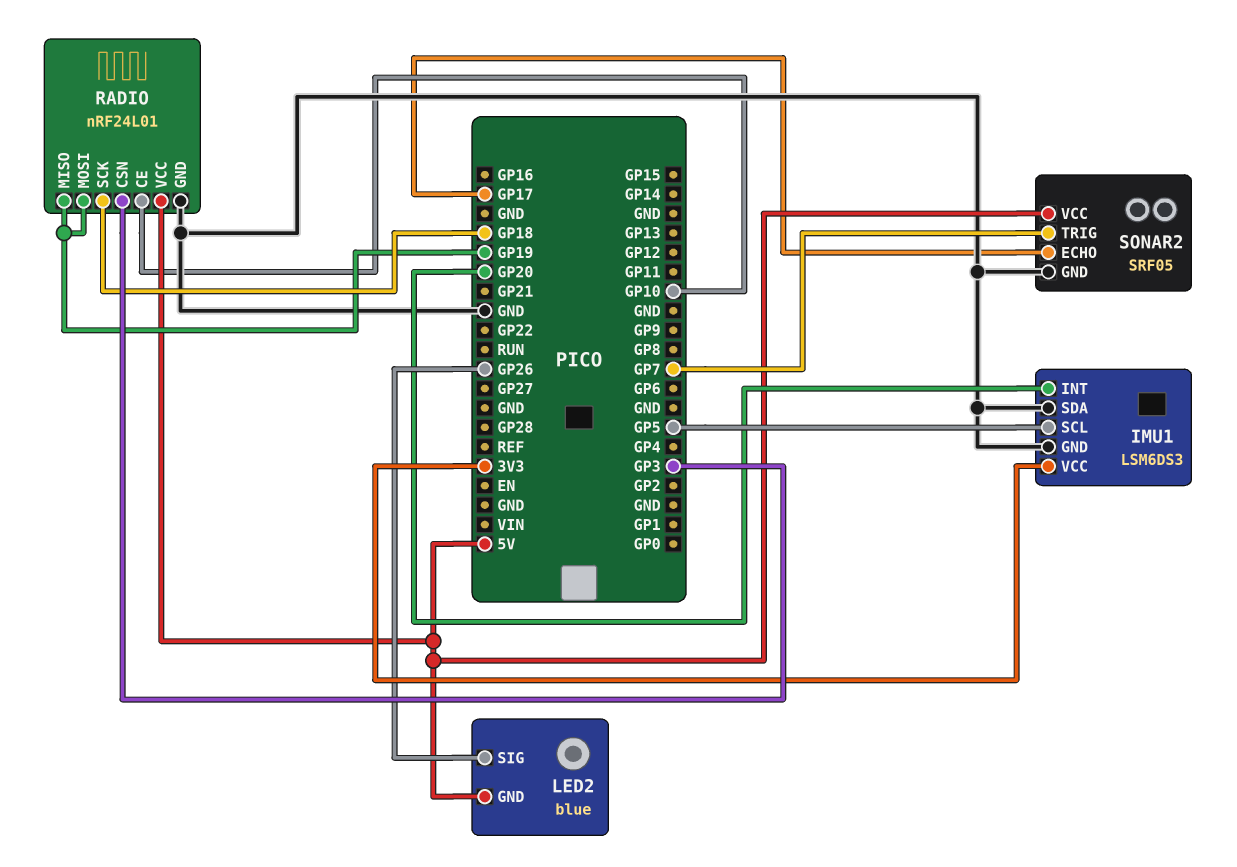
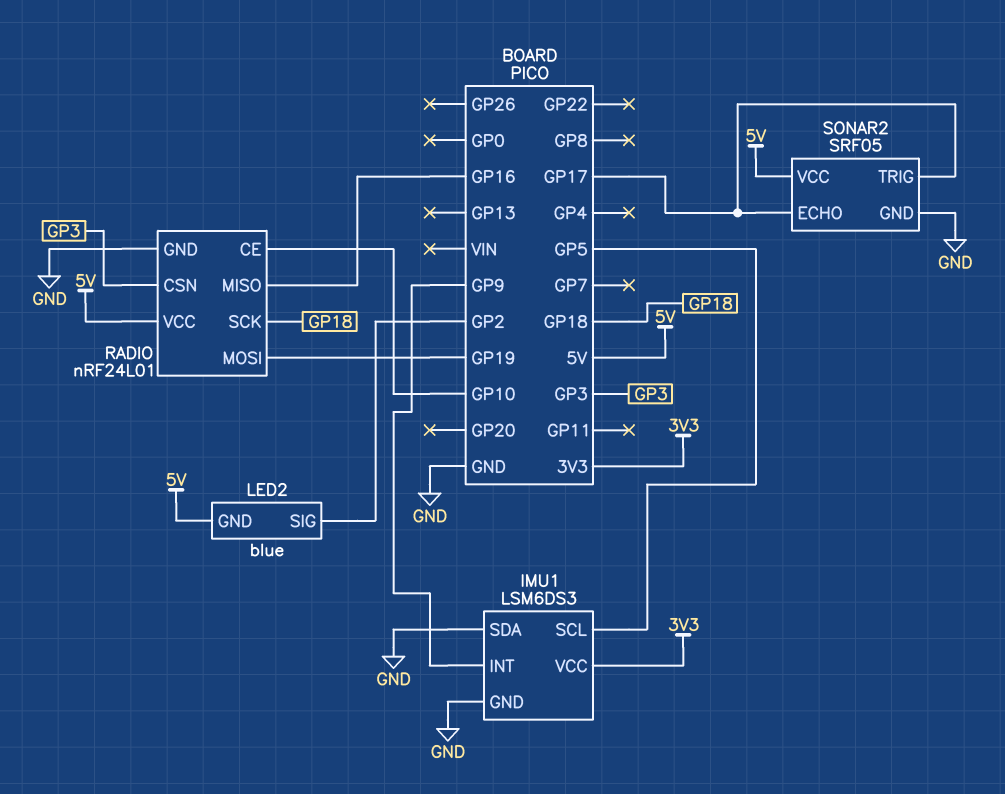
IMU1 pin INT: GP20 -> GP9
LED2 pin SIG: GP26 -> GP2
RADIO pin MISO: GP19 -> GP16
SONAR2 pin TRIG: GP7 -> GP17

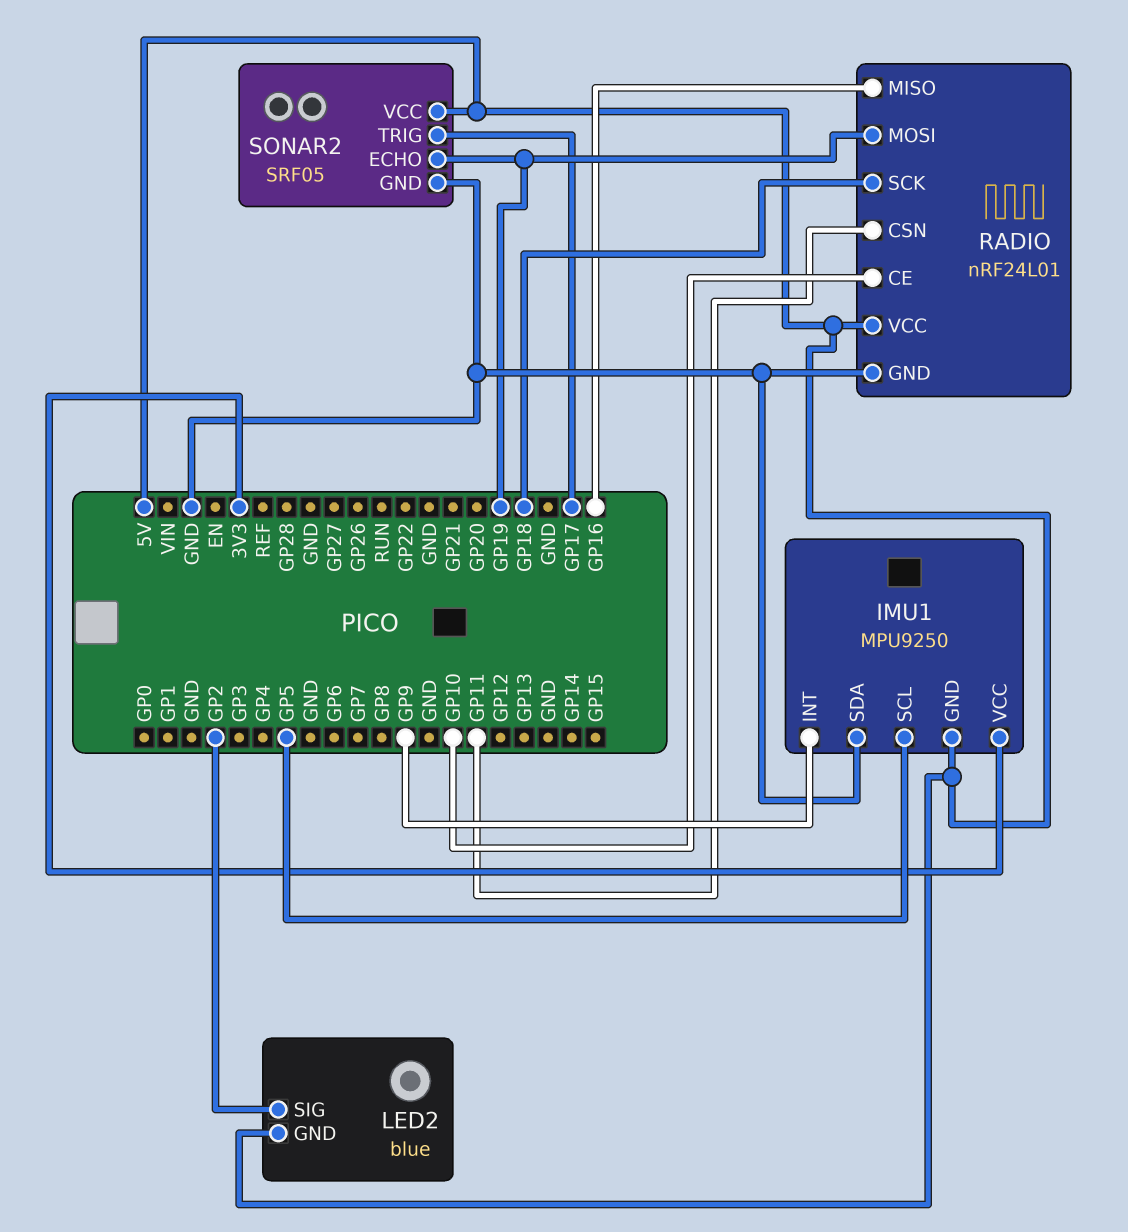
IMU1: LSM6DS3 -> MPU9250
IMU1 pin GND: GND -> 5V
RADIO pin CSN: GP3 -> GP11
SONAR2 pin ECHO: GP17 -> GP19

